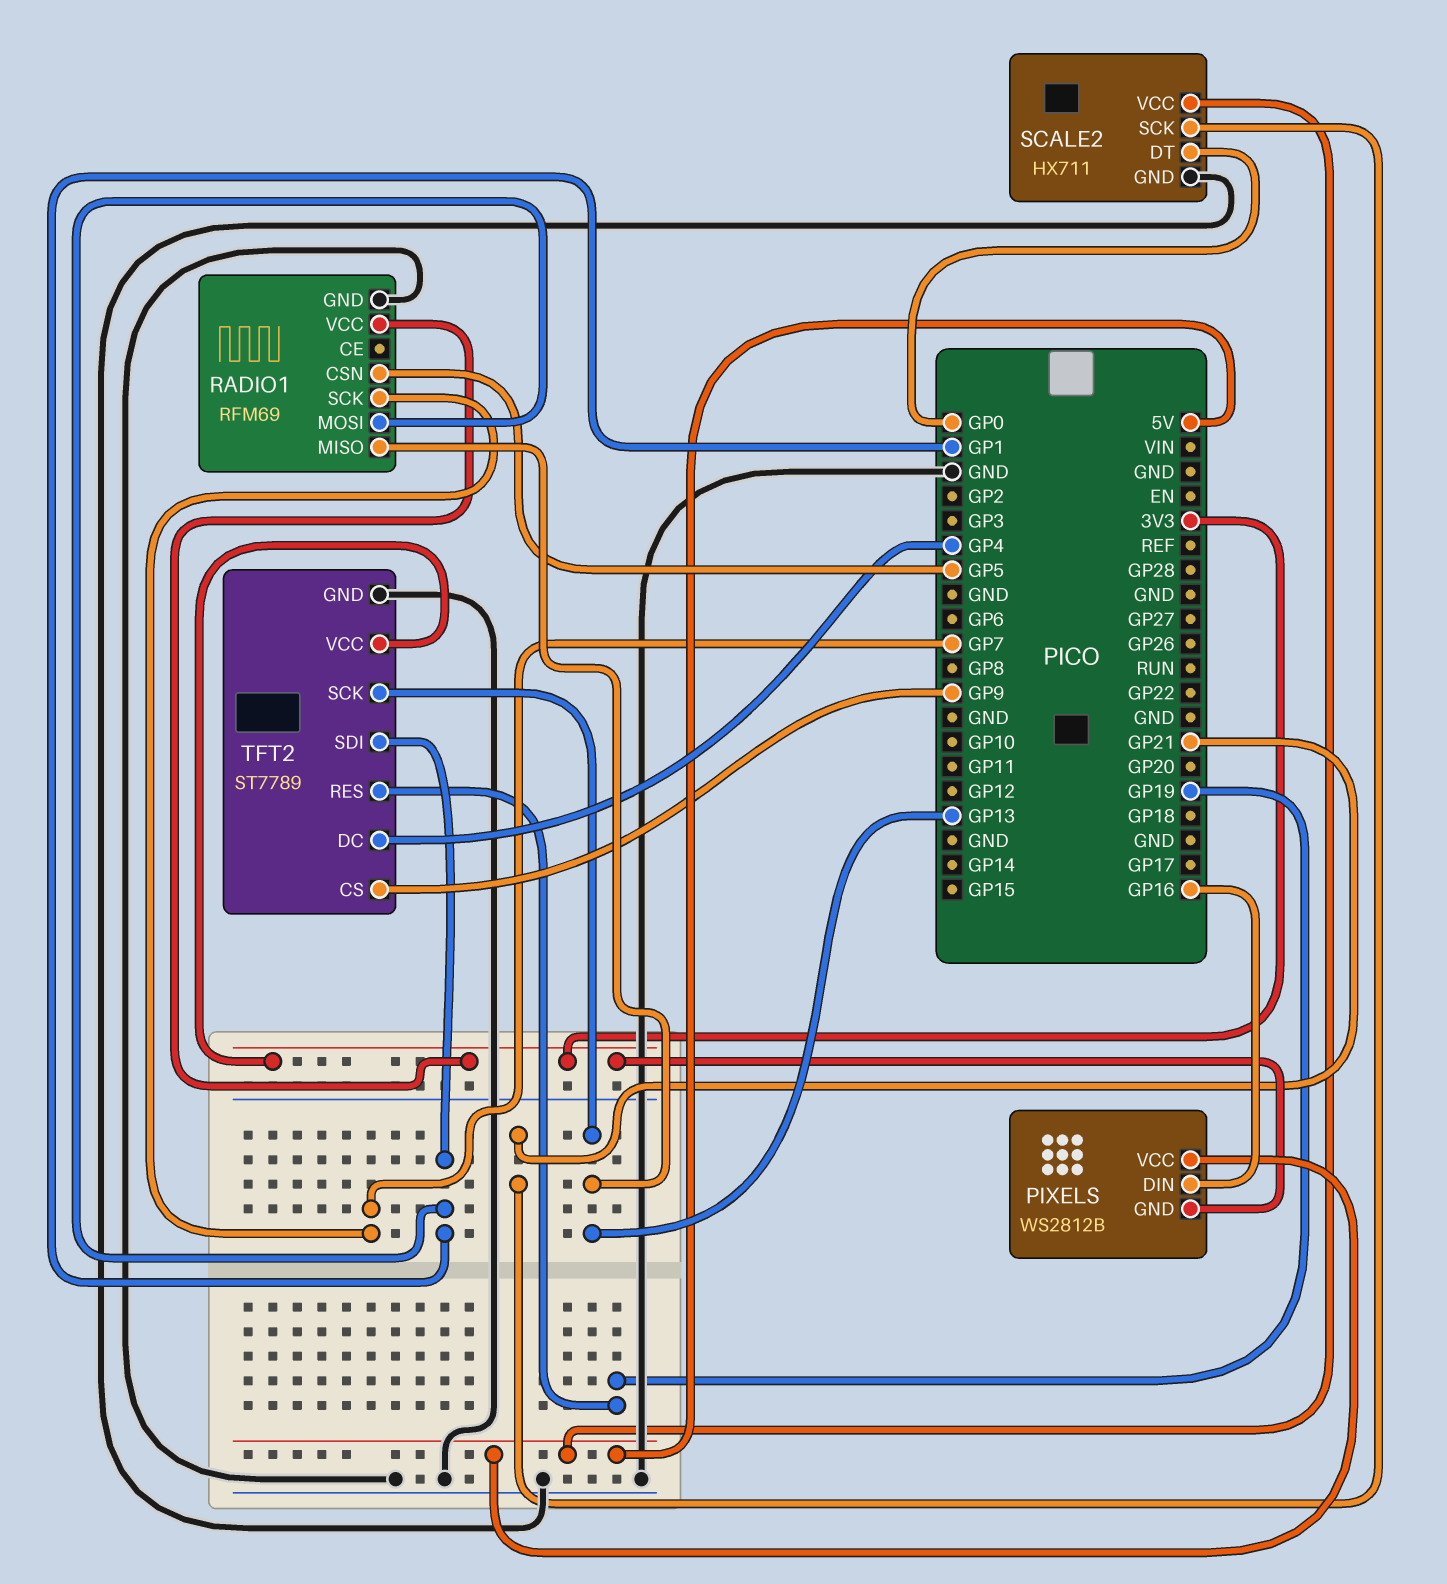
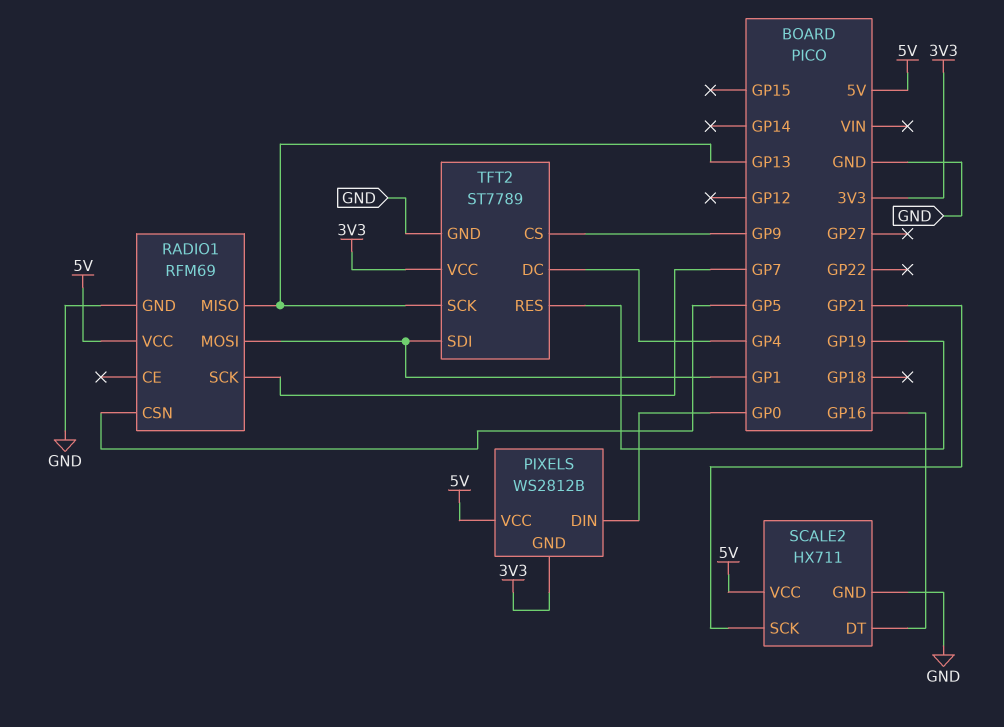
PIXELS pin DIN: GP16 -> GP0
RADIO1 pin VCC: 3V3 -> 5V
SCALE2 pin DT: GP0 -> GP16

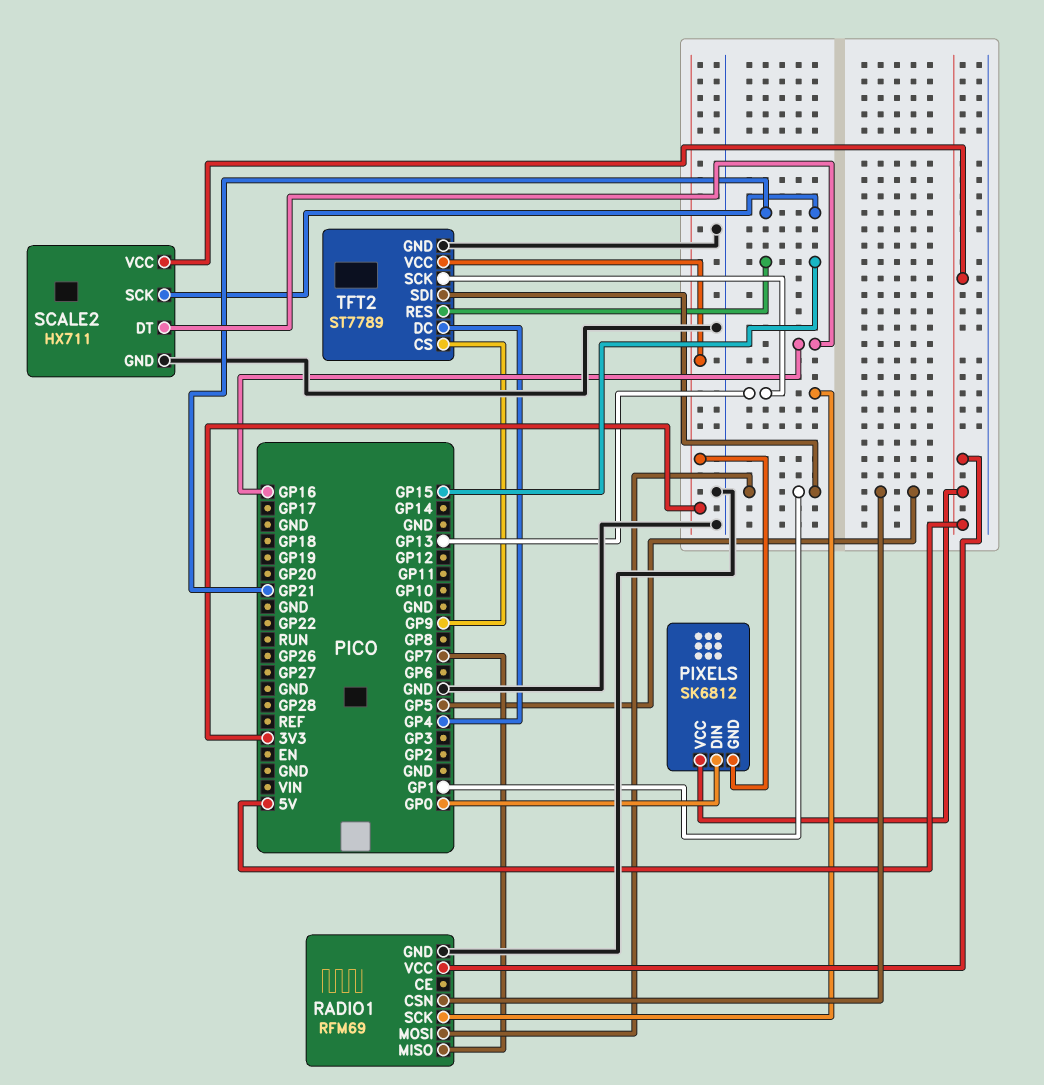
PIXELS: WS2812B -> SK6812
RADIO1 pin MISO: GP13 -> GP7
RADIO1 pin SCK: GP7 -> GP13
TFT2 pin RES: GP19 -> GP15

